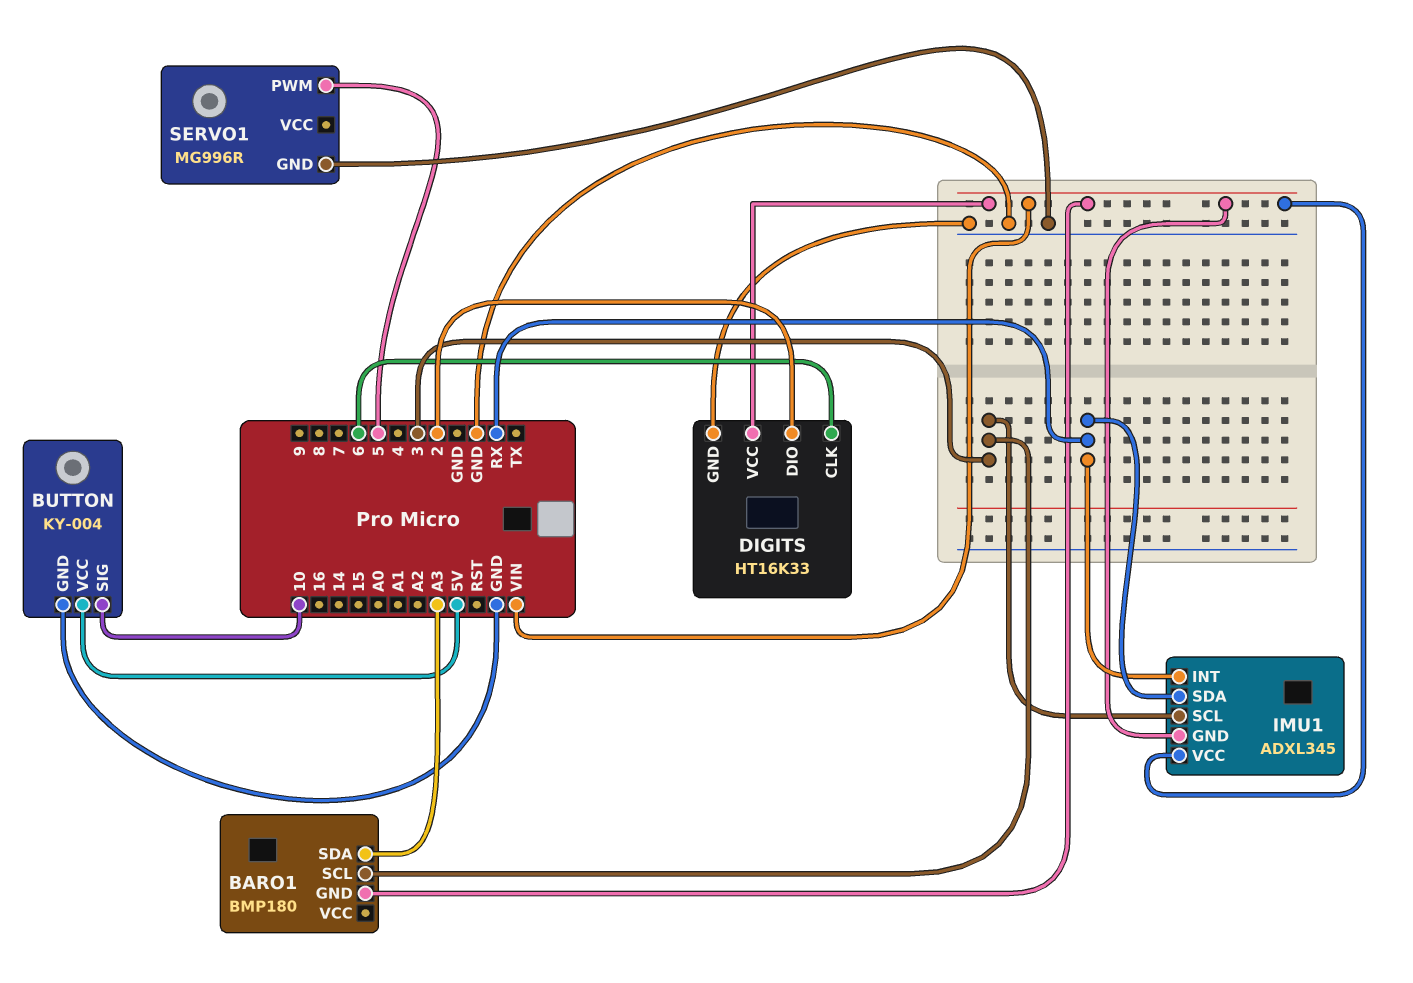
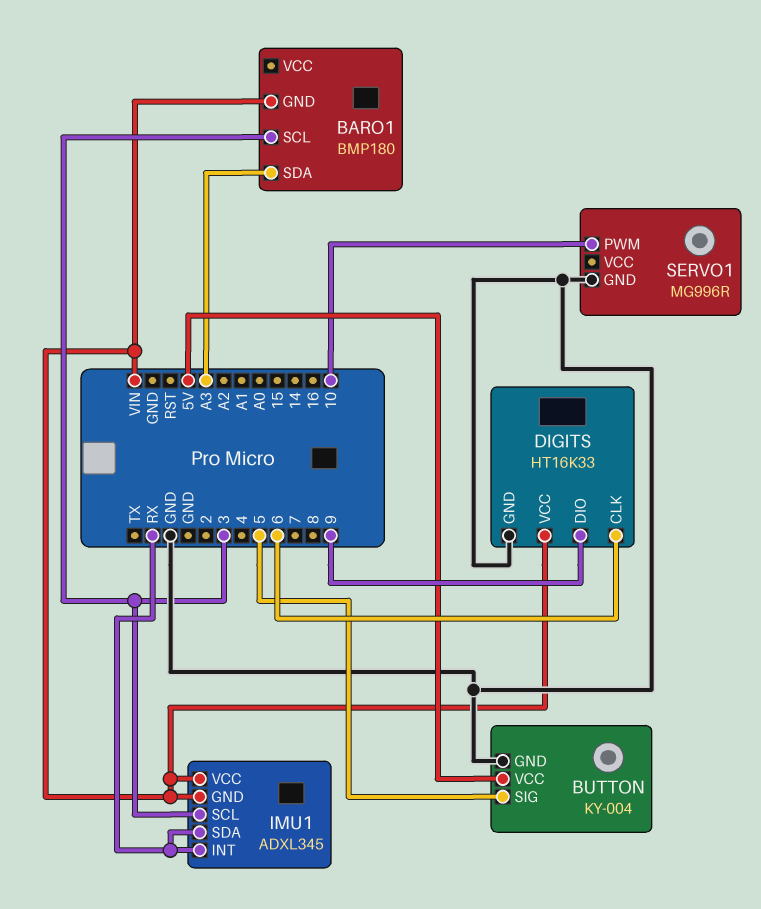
BUTTON pin SIG: 10 -> 5
DIGITS pin DIO: 2 -> 9
SERVO1 pin PWM: 5 -> 10

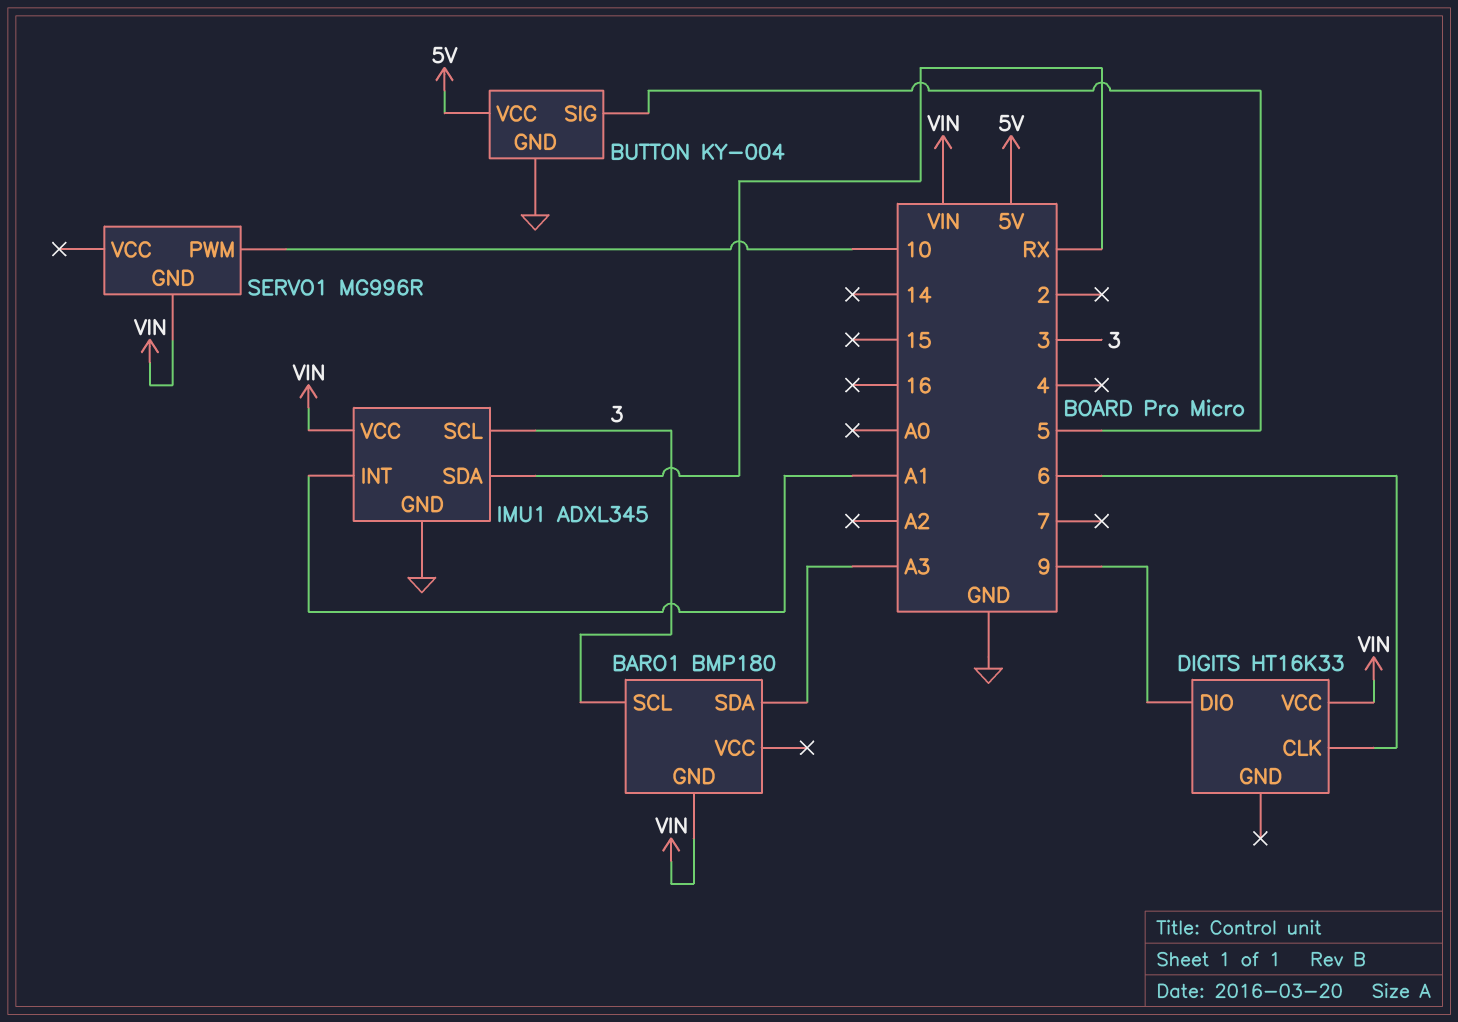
DIGITS pin GND: GND -> none
IMU1 pin GND: VIN -> GND
IMU1 pin INT: RX -> A1
SERVO1 pin GND: GND -> VIN

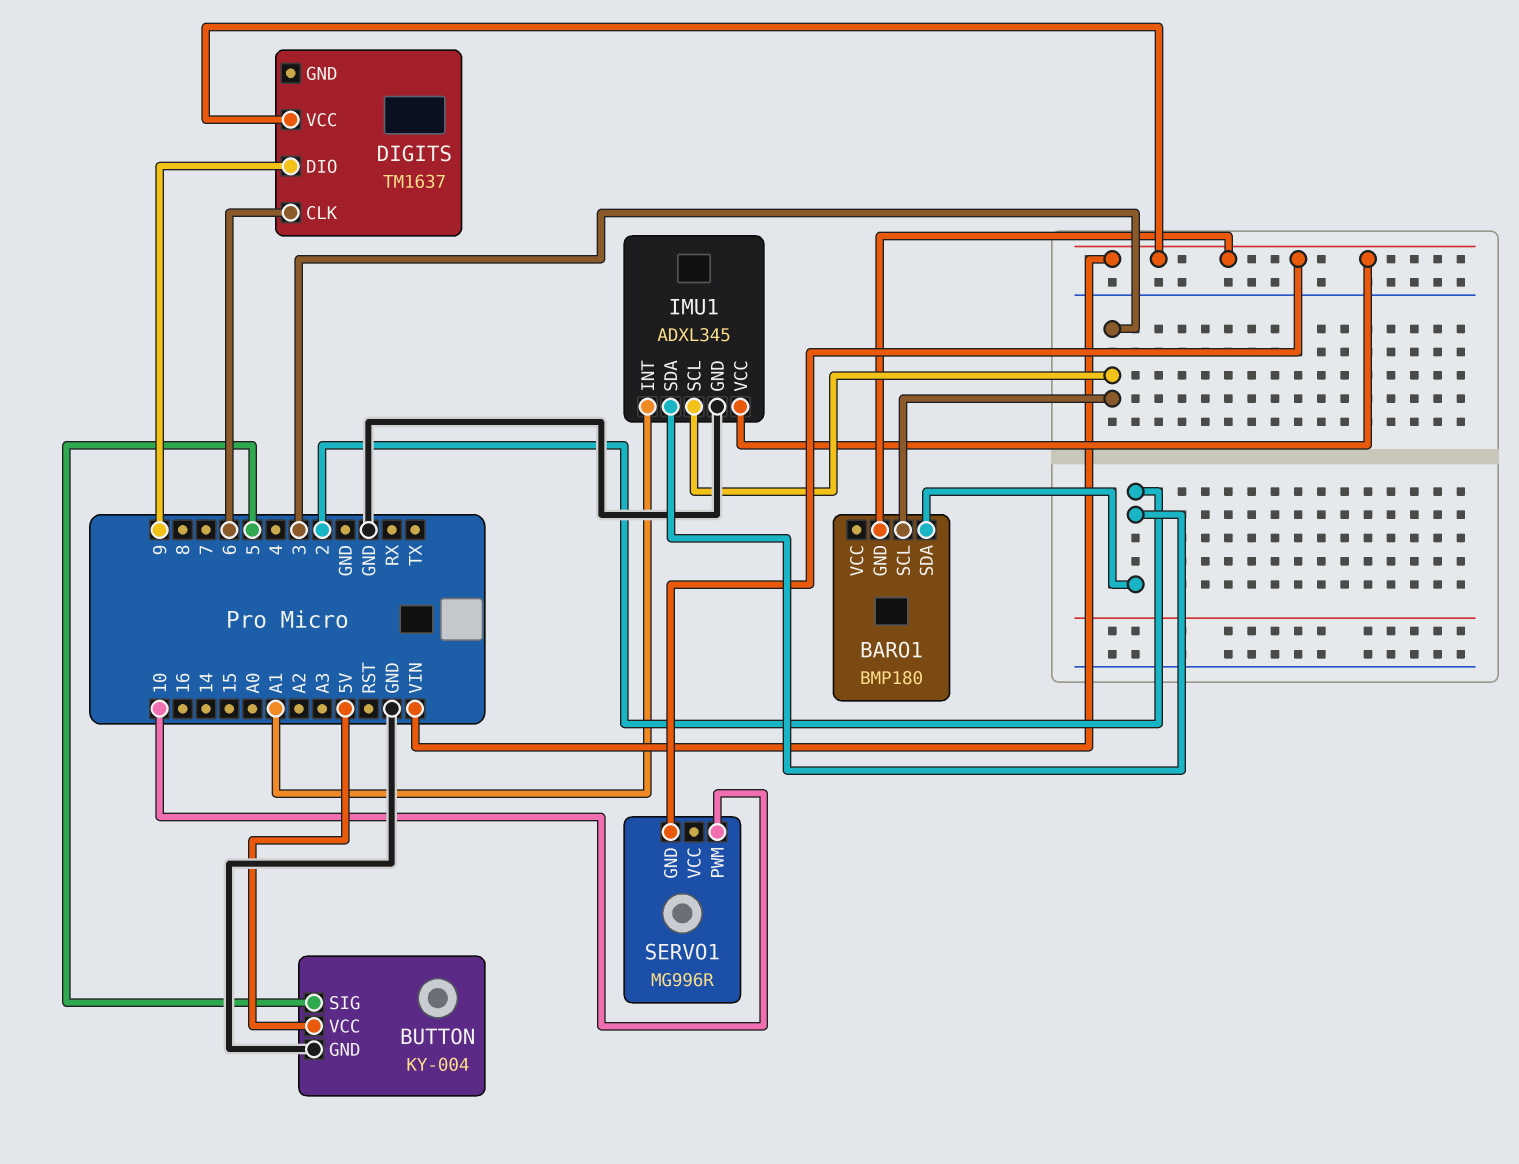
BARO1 pin SDA: A3 -> 2
DIGITS: HT16K33 -> TM1637
IMU1 pin SDA: RX -> 2

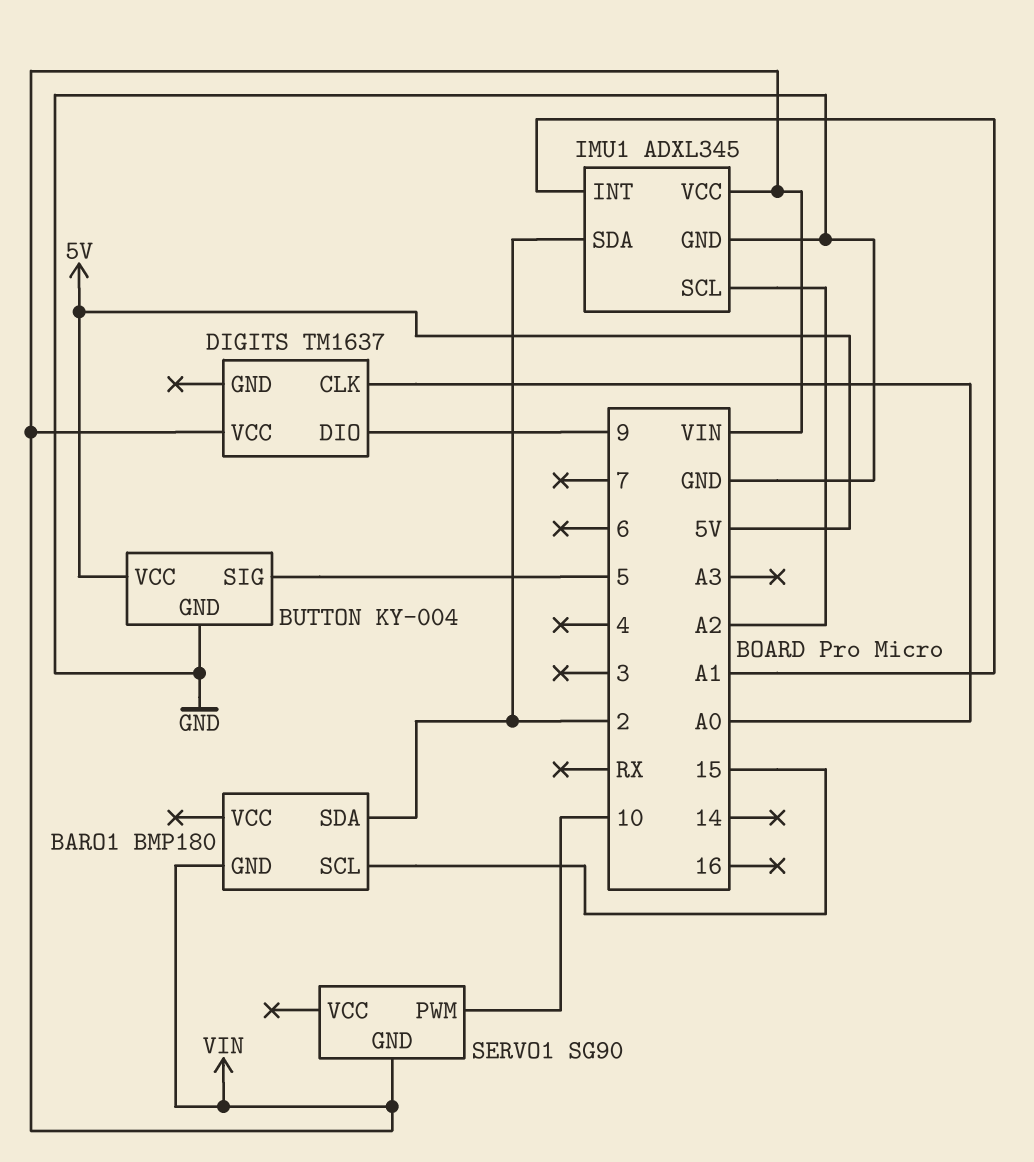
BARO1 pin SCL: 3 -> 15
DIGITS pin CLK: 6 -> A0
IMU1 pin SCL: 3 -> A2
SERVO1: MG996R -> SG90

